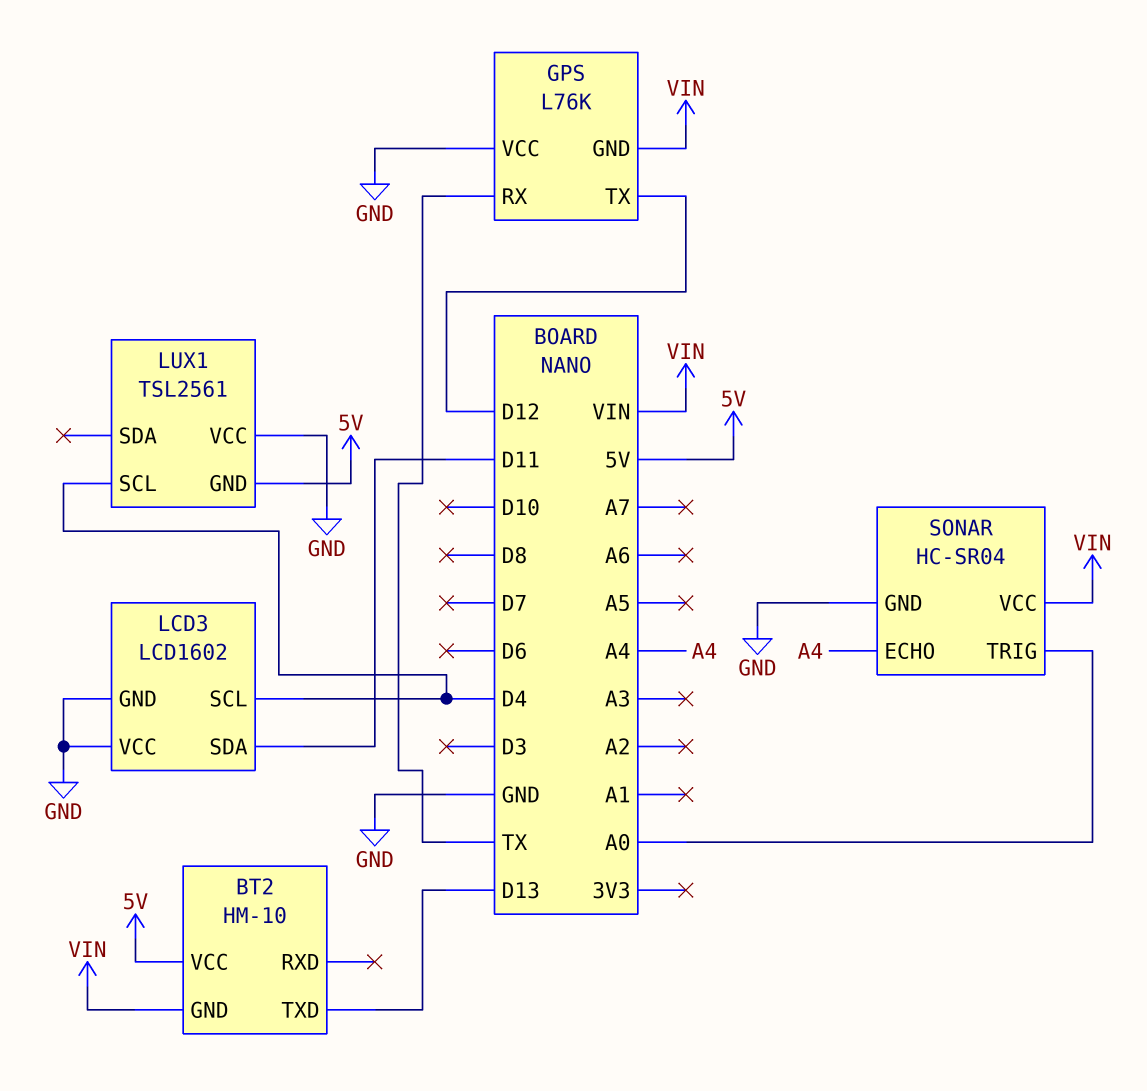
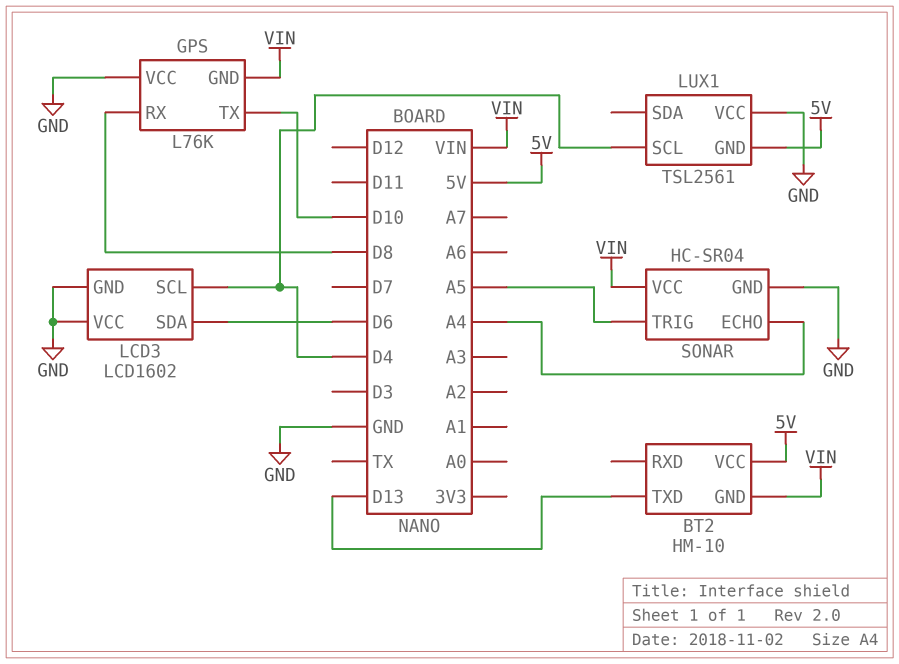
GPS pin RX: TX -> D8
GPS pin TX: D12 -> D10
LCD3 pin SDA: D11 -> D6
SONAR pin TRIG: A0 -> A5

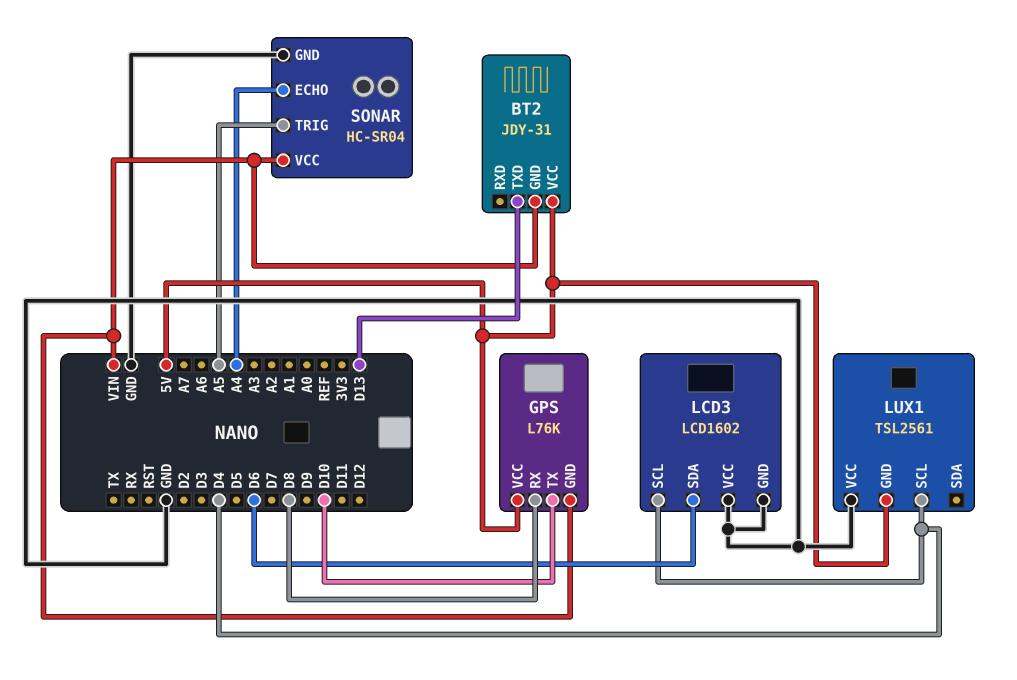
BT2: HM-10 -> JDY-31
GPS pin VCC: GND -> 5V

